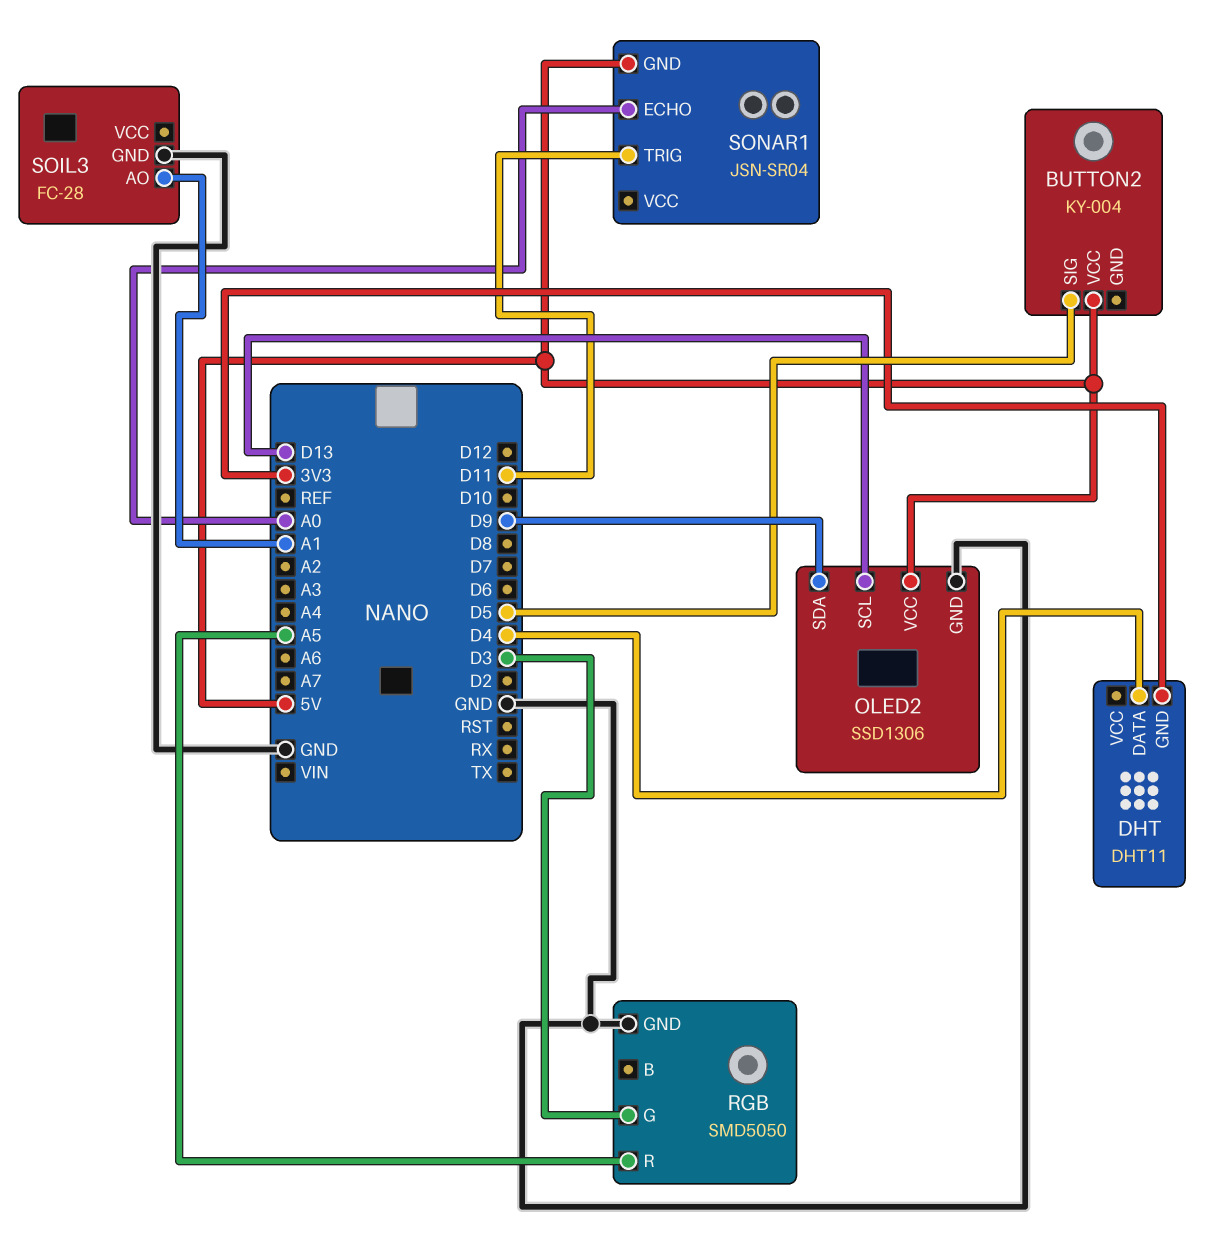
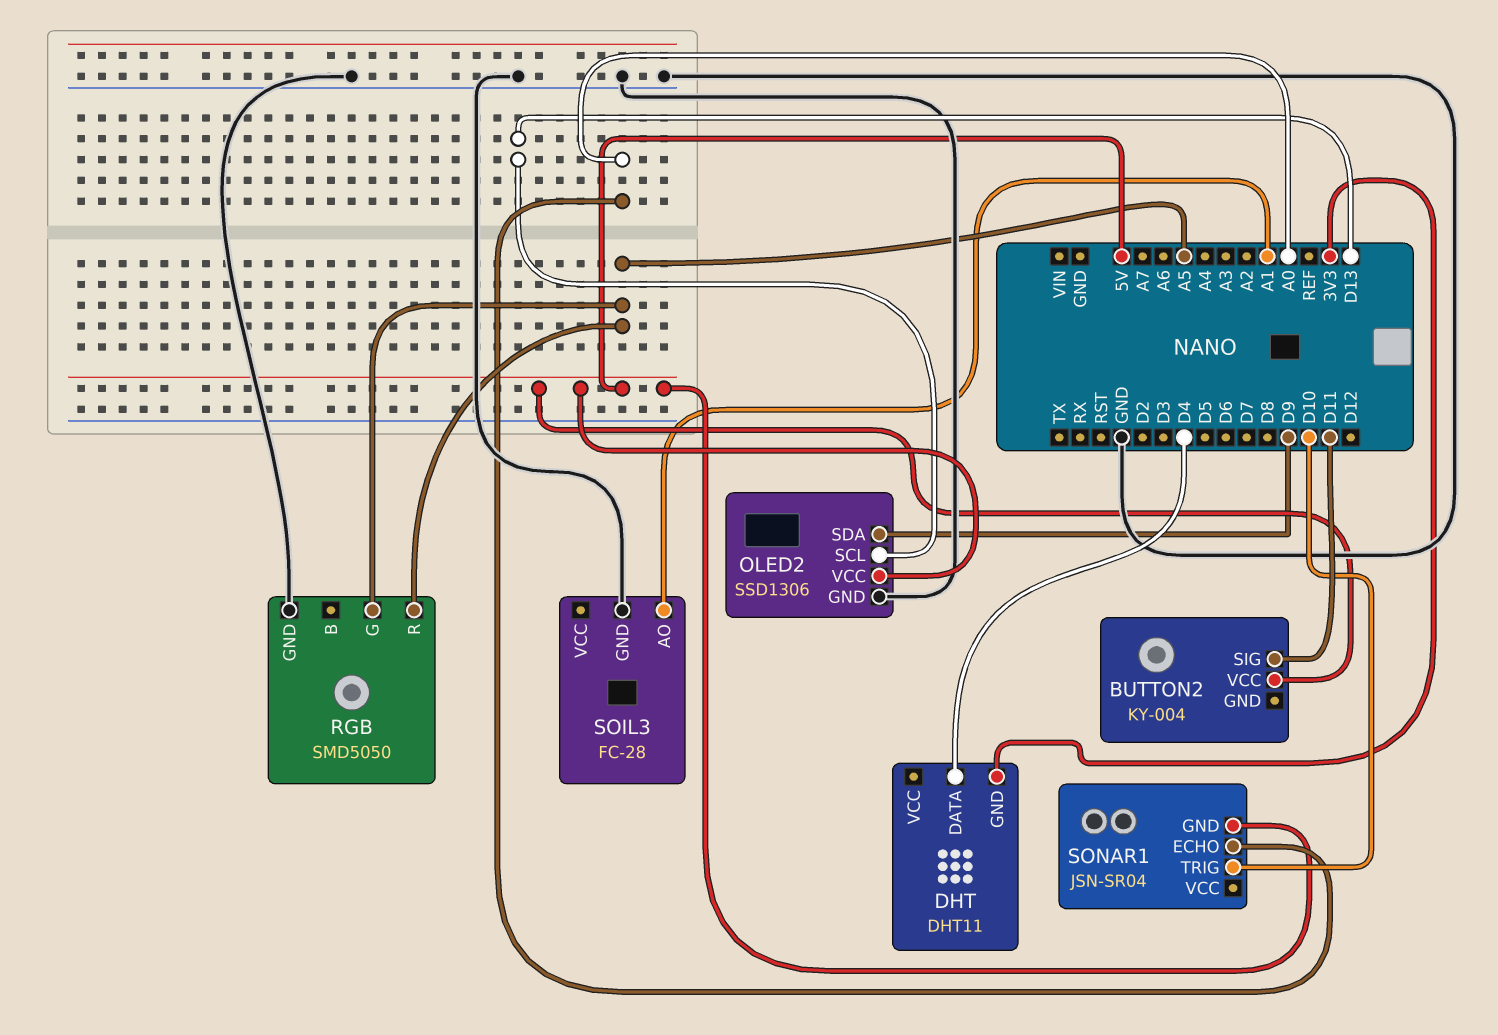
BUTTON2 pin SIG: D5 -> D11
RGB pin G: D3 -> A5
SONAR1 pin TRIG: D11 -> D10

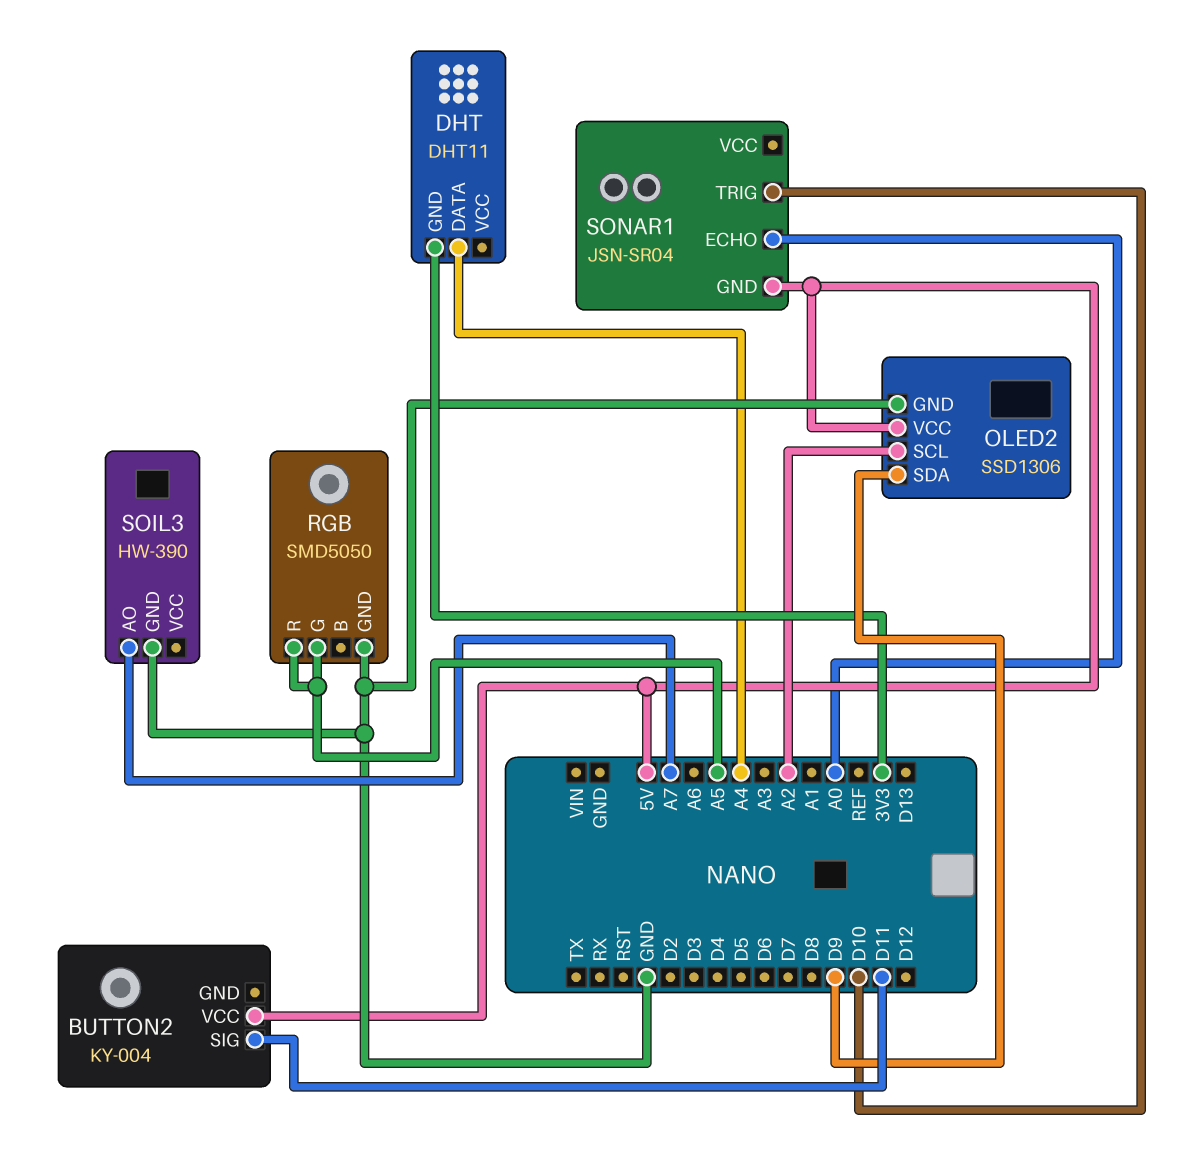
DHT pin DATA: D4 -> A4
OLED2 pin SCL: D13 -> A2
SOIL3: FC-28 -> HW-390
SOIL3 pin AO: A1 -> A7

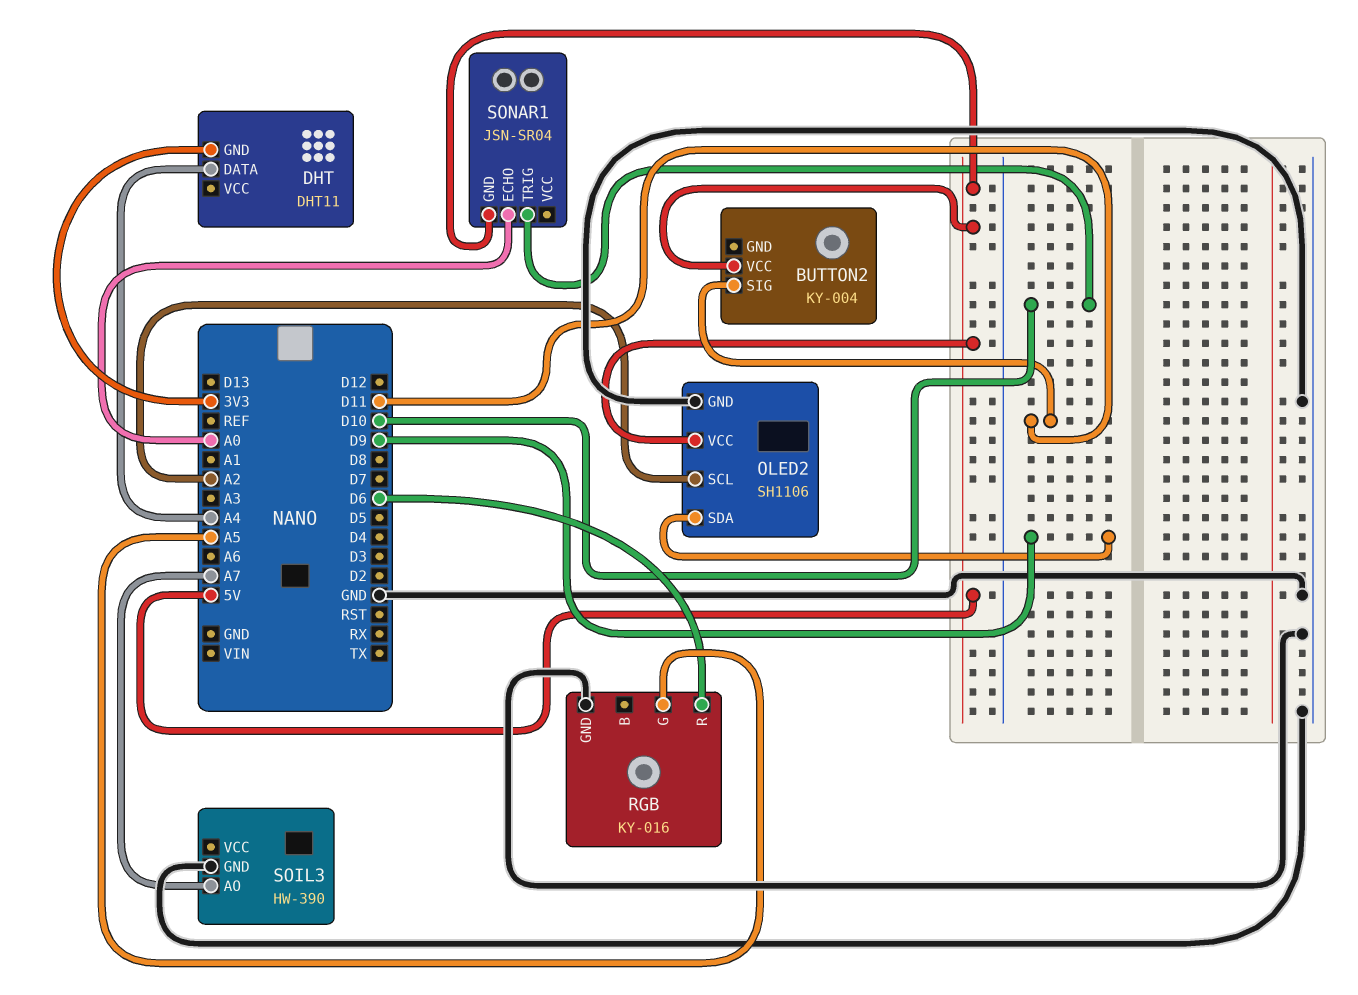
OLED2: SSD1306 -> SH1106
RGB: SMD5050 -> KY-016
RGB pin R: A5 -> D6

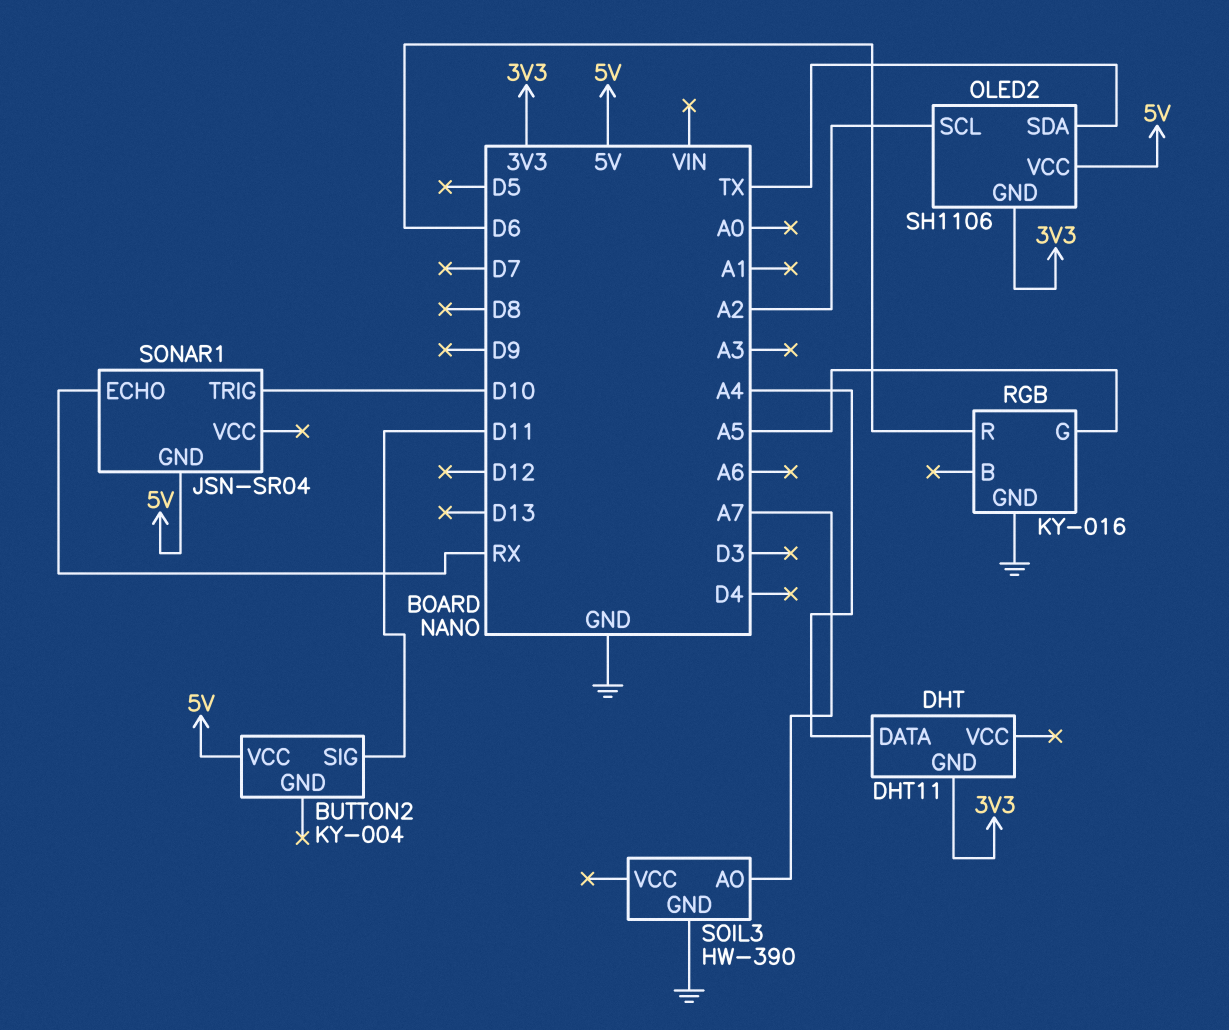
OLED2 pin GND: GND -> 3V3
OLED2 pin SDA: D9 -> TX
SONAR1 pin ECHO: A0 -> RX

